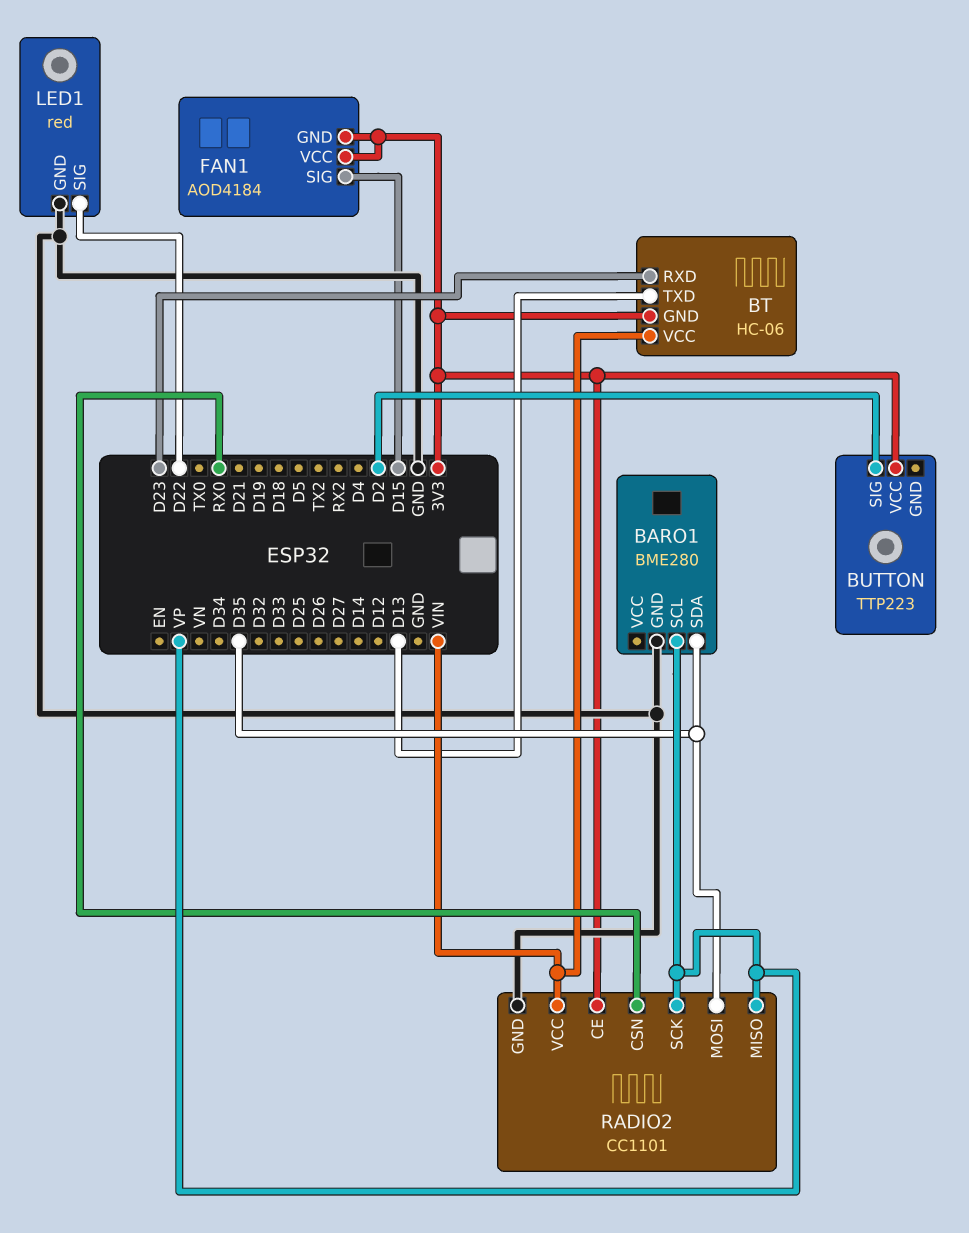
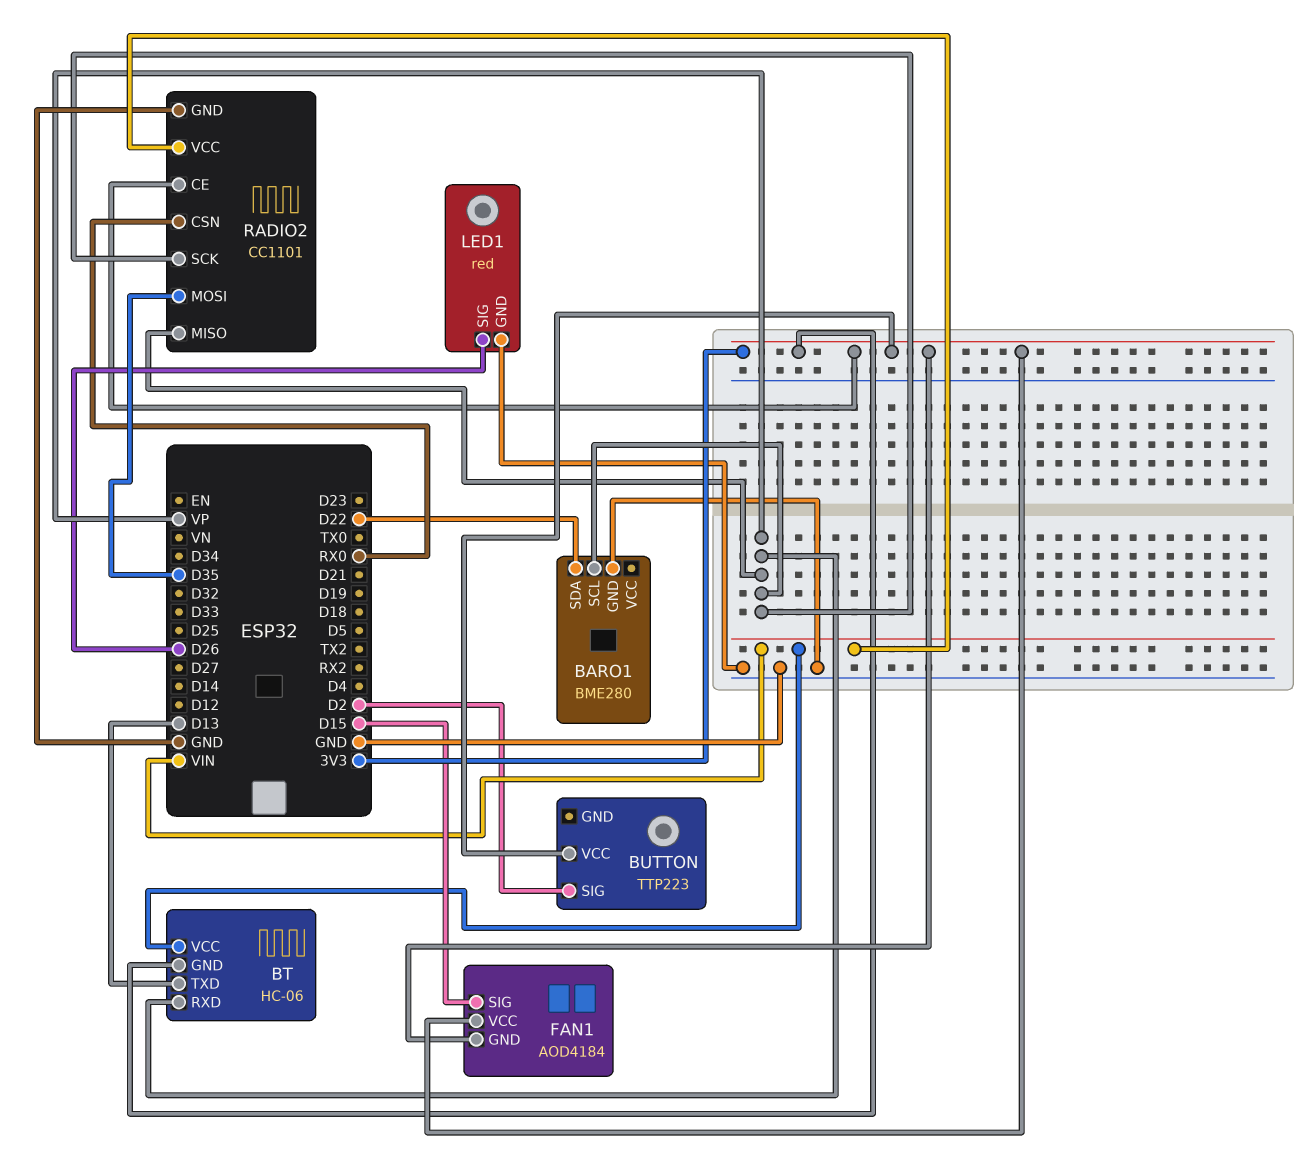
BARO1 pin SDA: D35 -> D22
BT pin RXD: D23 -> VP
LED1 pin SIG: D22 -> D26

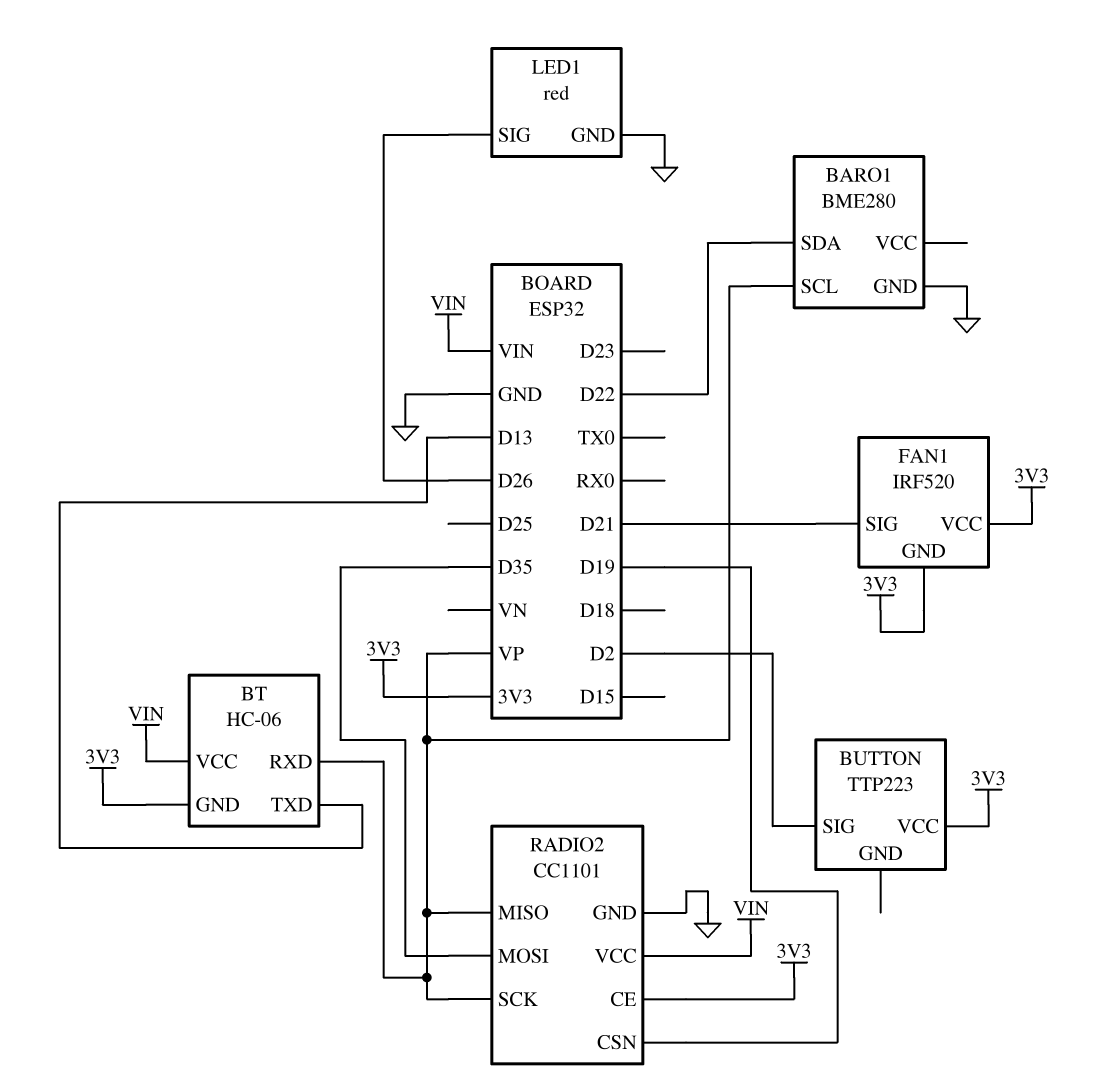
FAN1: AOD4184 -> IRF520
FAN1 pin SIG: D15 -> D21
RADIO2 pin CSN: RX0 -> D19

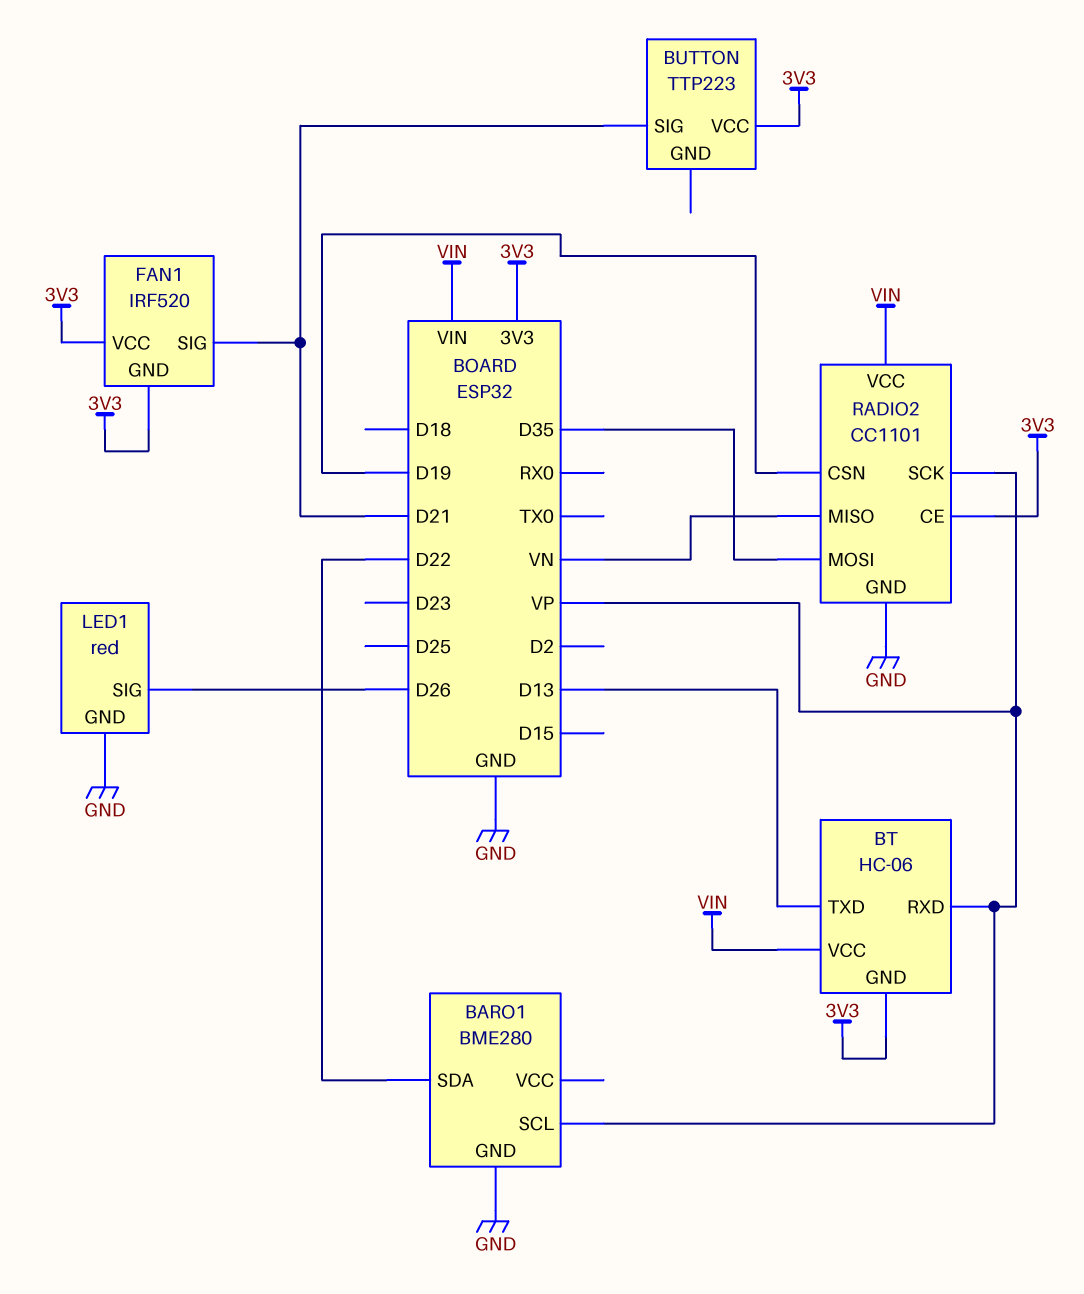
BUTTON pin SIG: D2 -> D21
RADIO2 pin MISO: VP -> VN

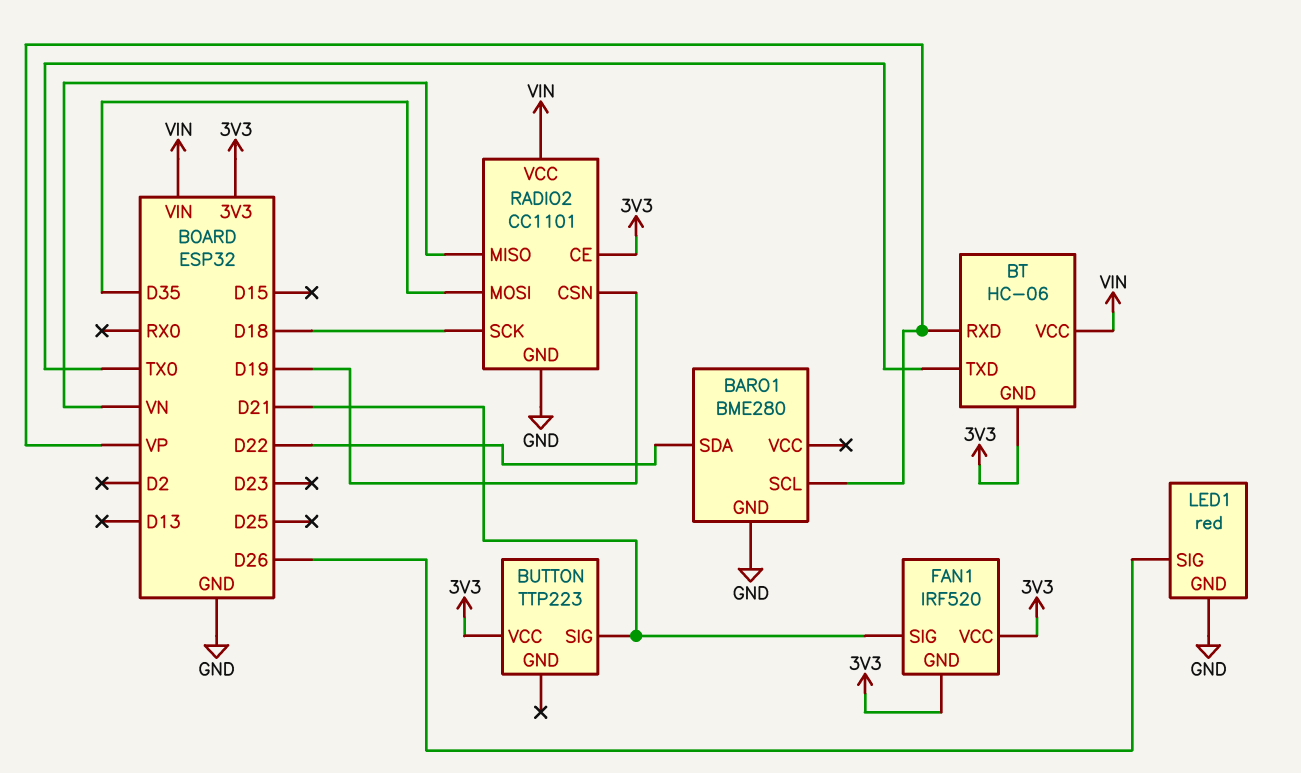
BT pin TXD: D13 -> TX0
RADIO2 pin SCK: VP -> D18

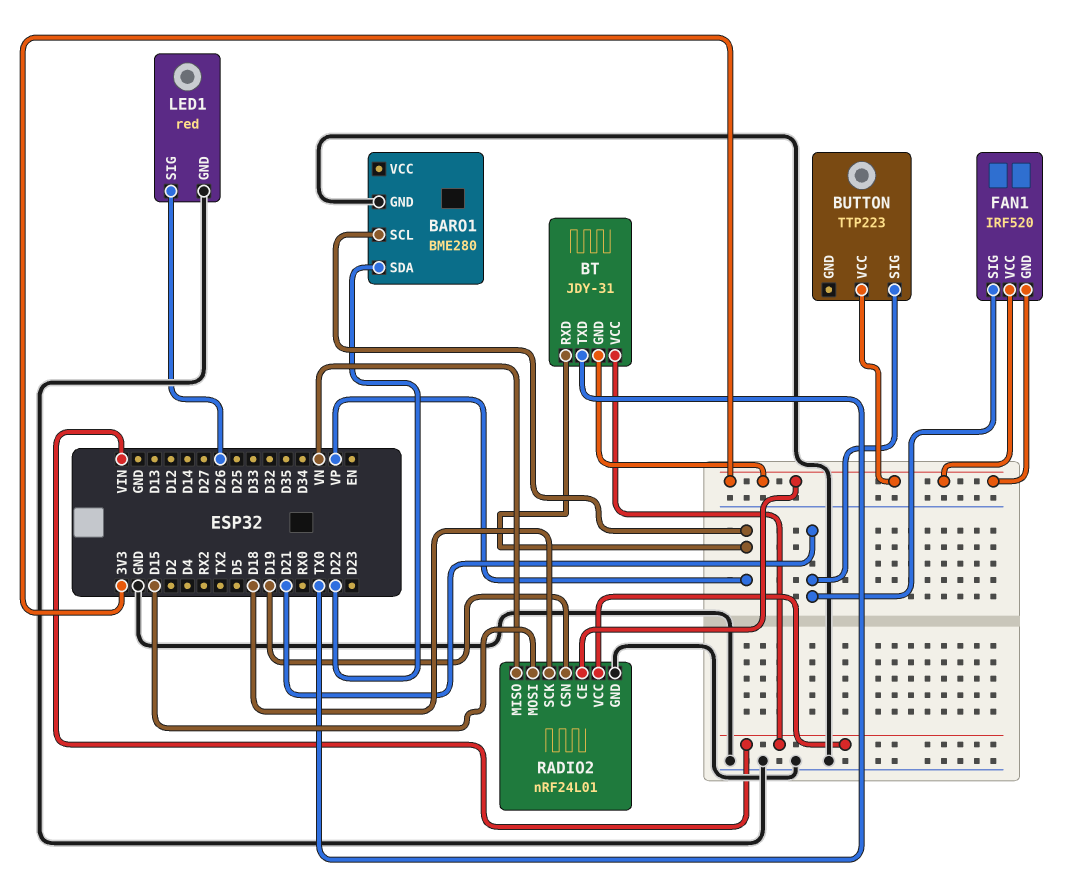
BT: HC-06 -> JDY-31
RADIO2: CC1101 -> nRF24L01
RADIO2 pin MOSI: D35 -> D15

